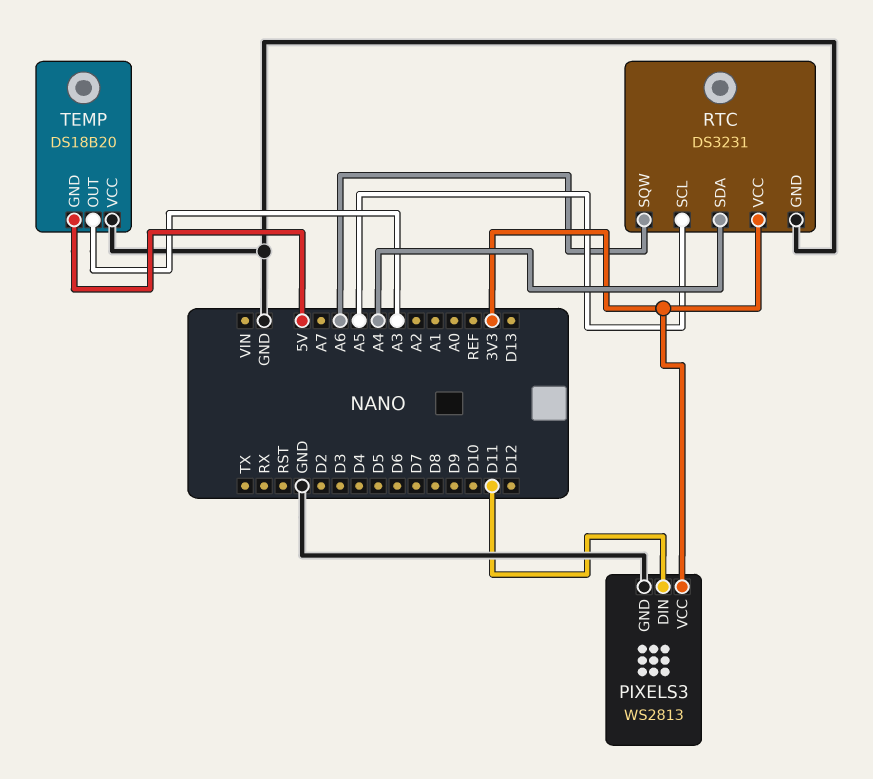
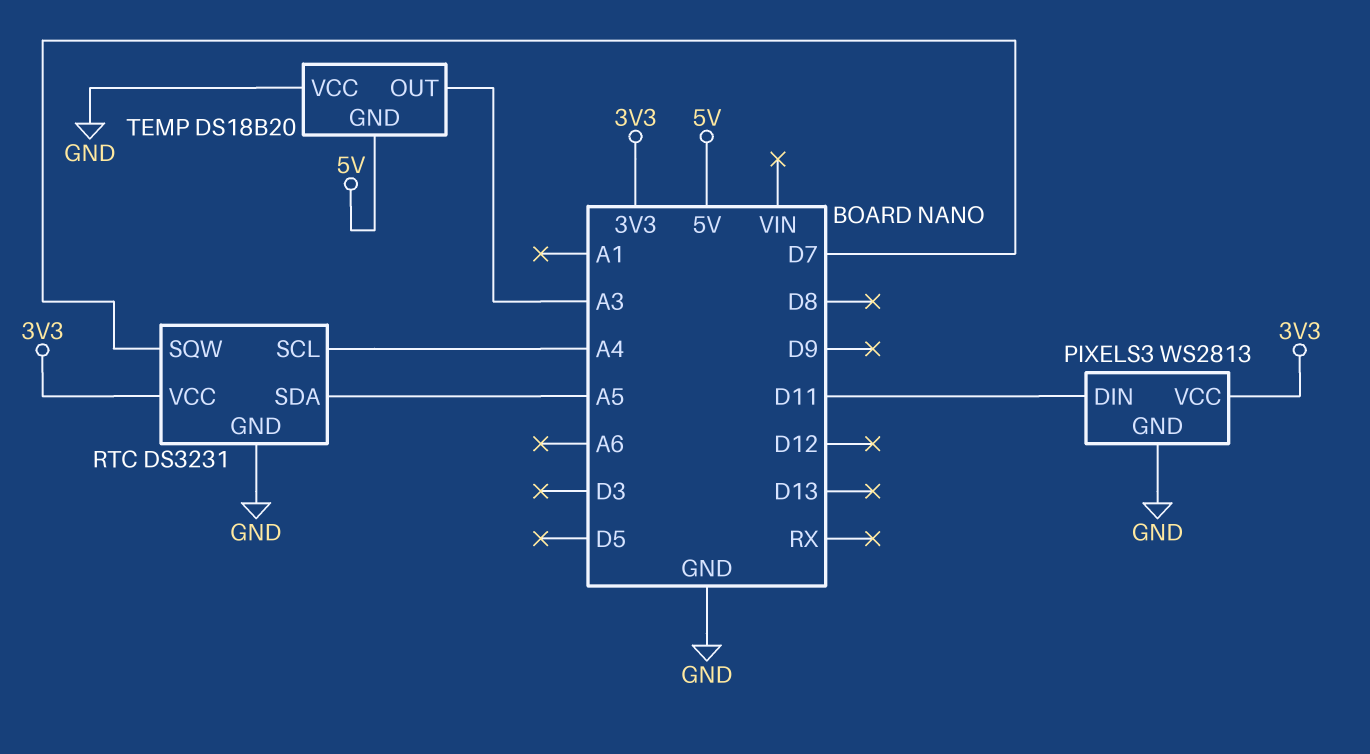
RTC pin SCL: A5 -> A4
RTC pin SDA: A4 -> A5
RTC pin SQW: A6 -> D7

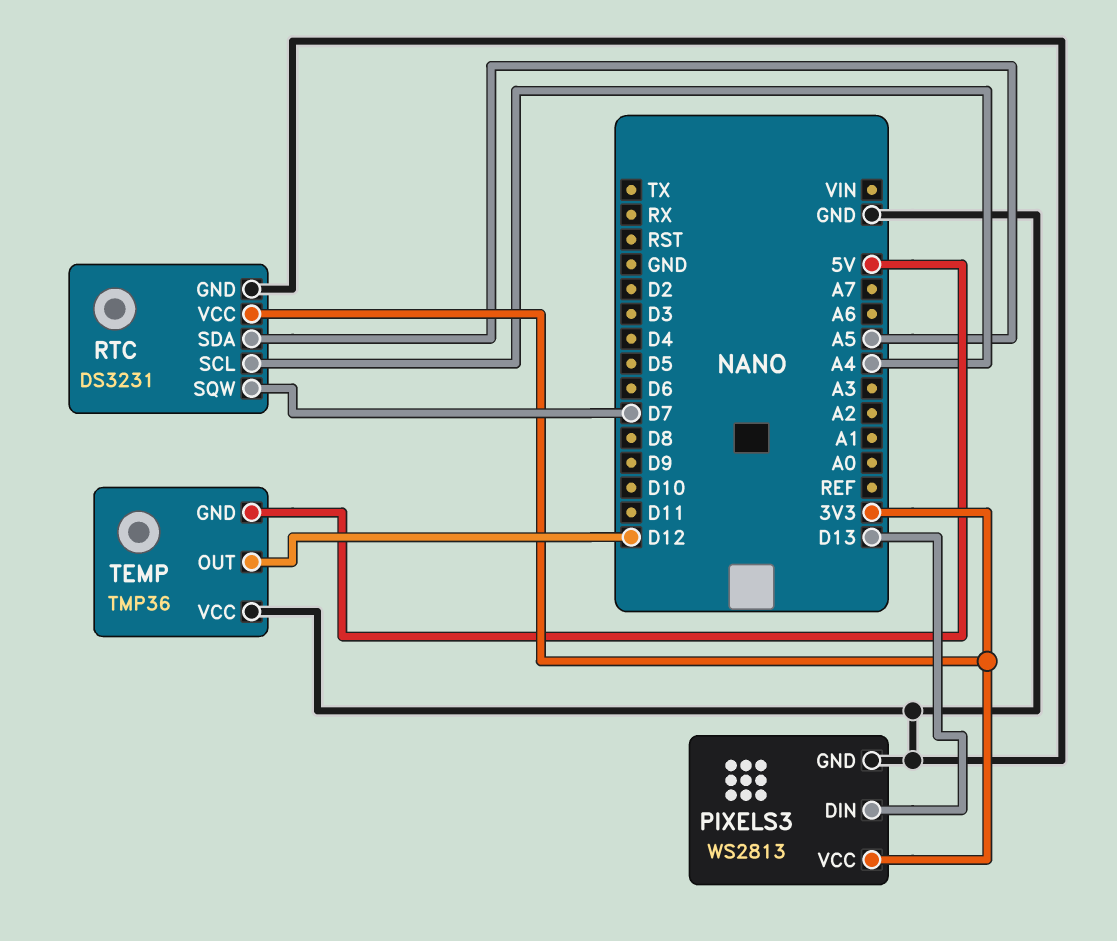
PIXELS3 pin DIN: D11 -> D13
TEMP: DS18B20 -> TMP36
TEMP pin OUT: A3 -> D12

